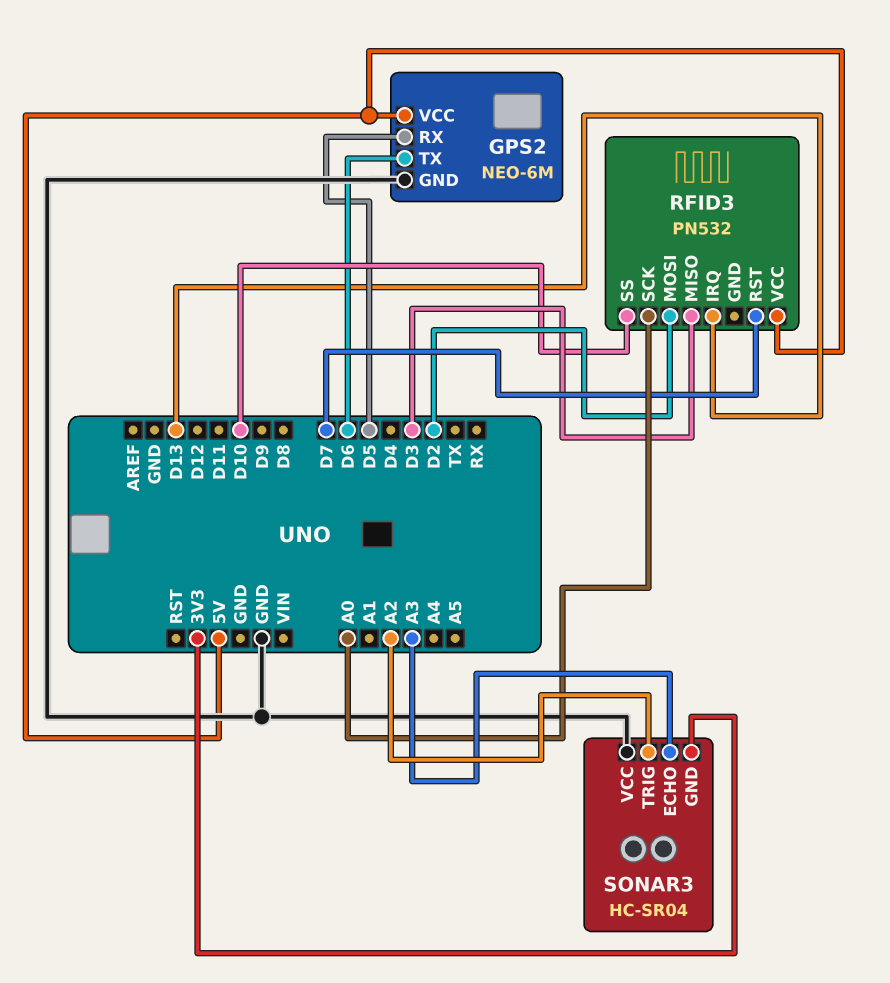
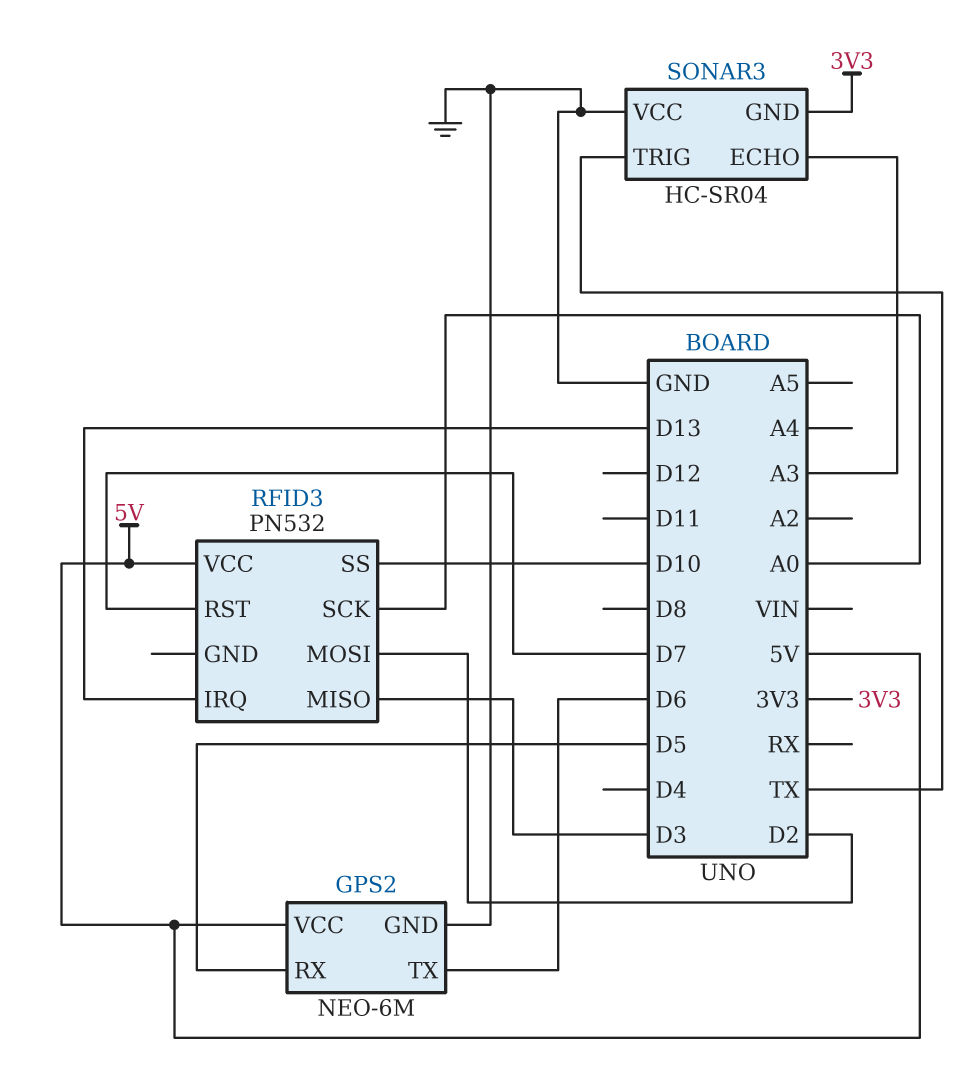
SONAR3 pin TRIG: A2 -> TX

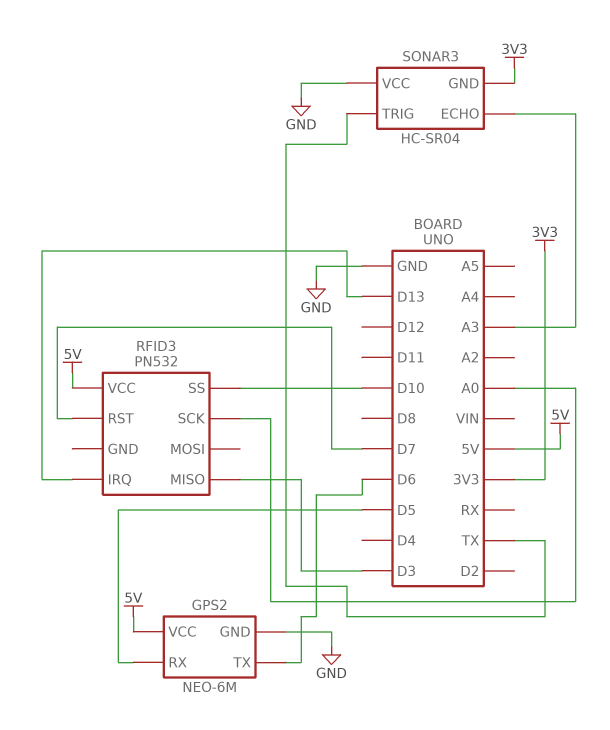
RFID3 pin MOSI: D2 -> none

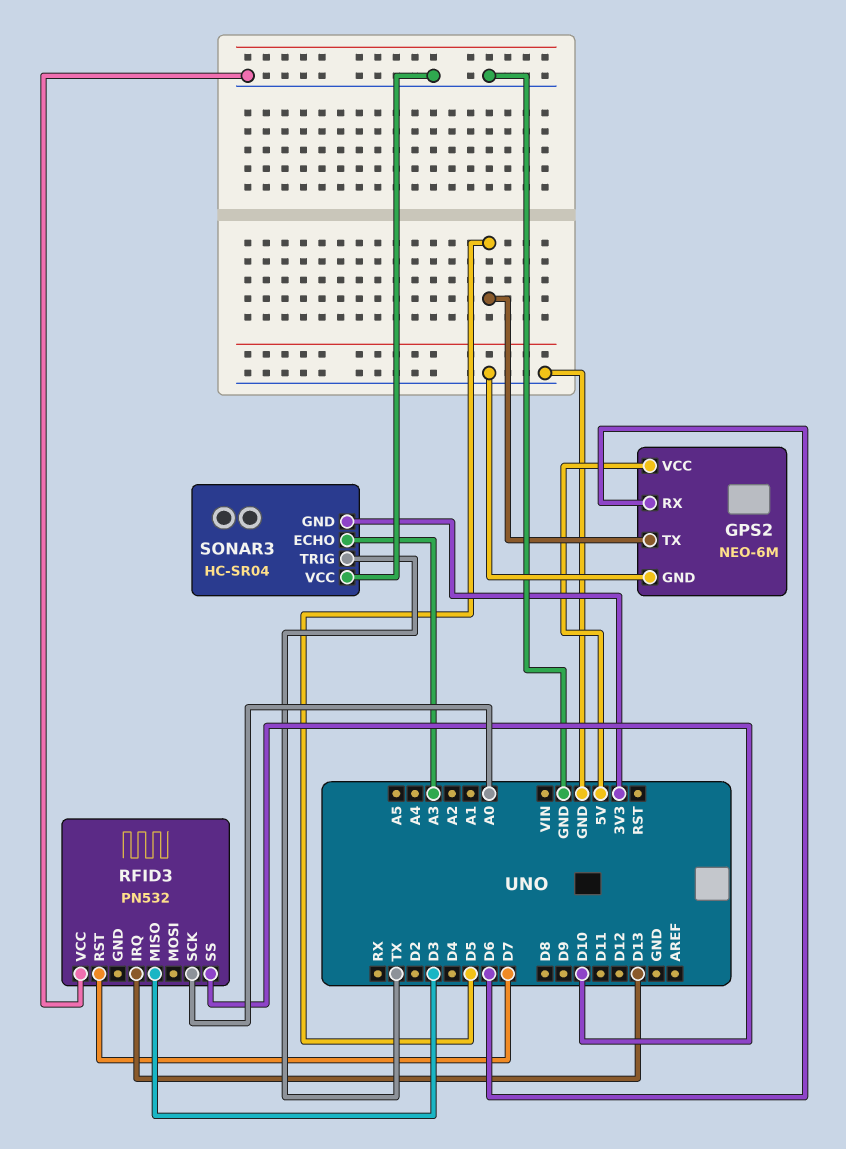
GPS2 pin RX: D5 -> D6
GPS2 pin TX: D6 -> D5
RFID3 pin VCC: 5V -> GND

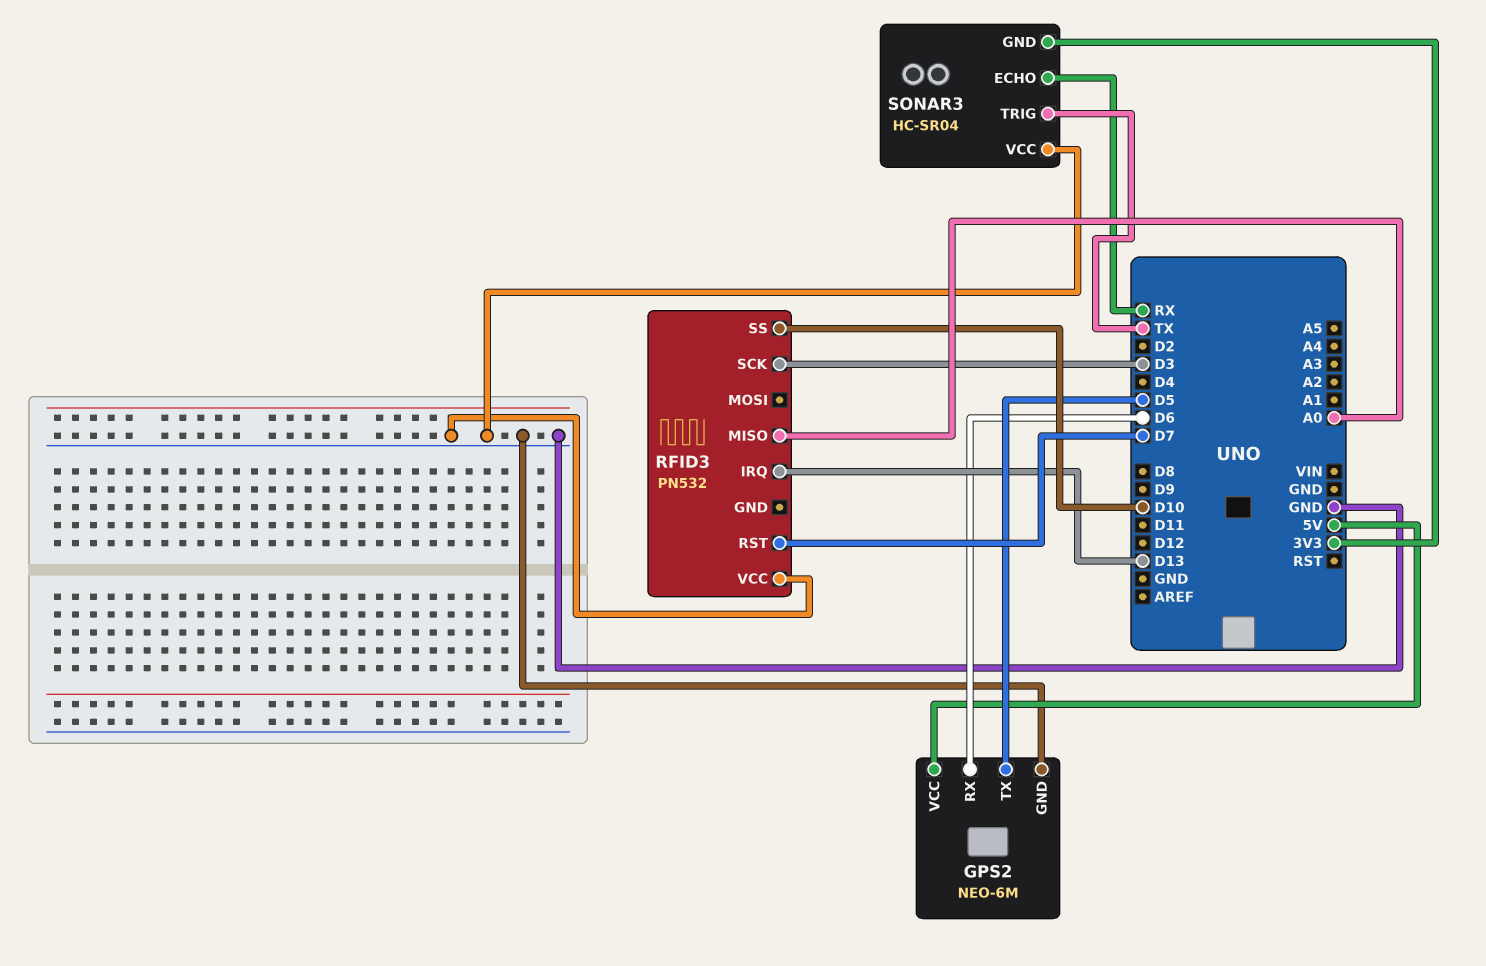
RFID3 pin MISO: D3 -> A0
RFID3 pin SCK: A0 -> D3
SONAR3 pin ECHO: A3 -> RX

